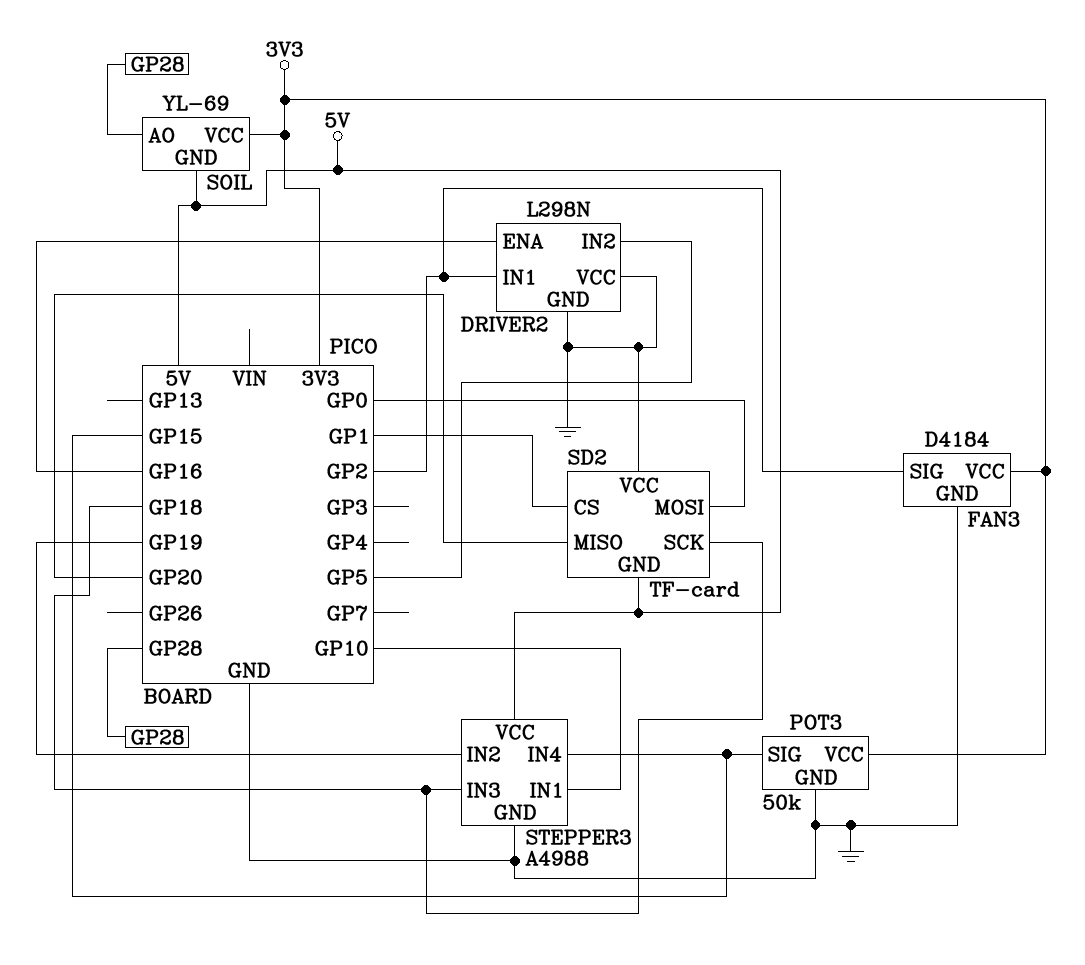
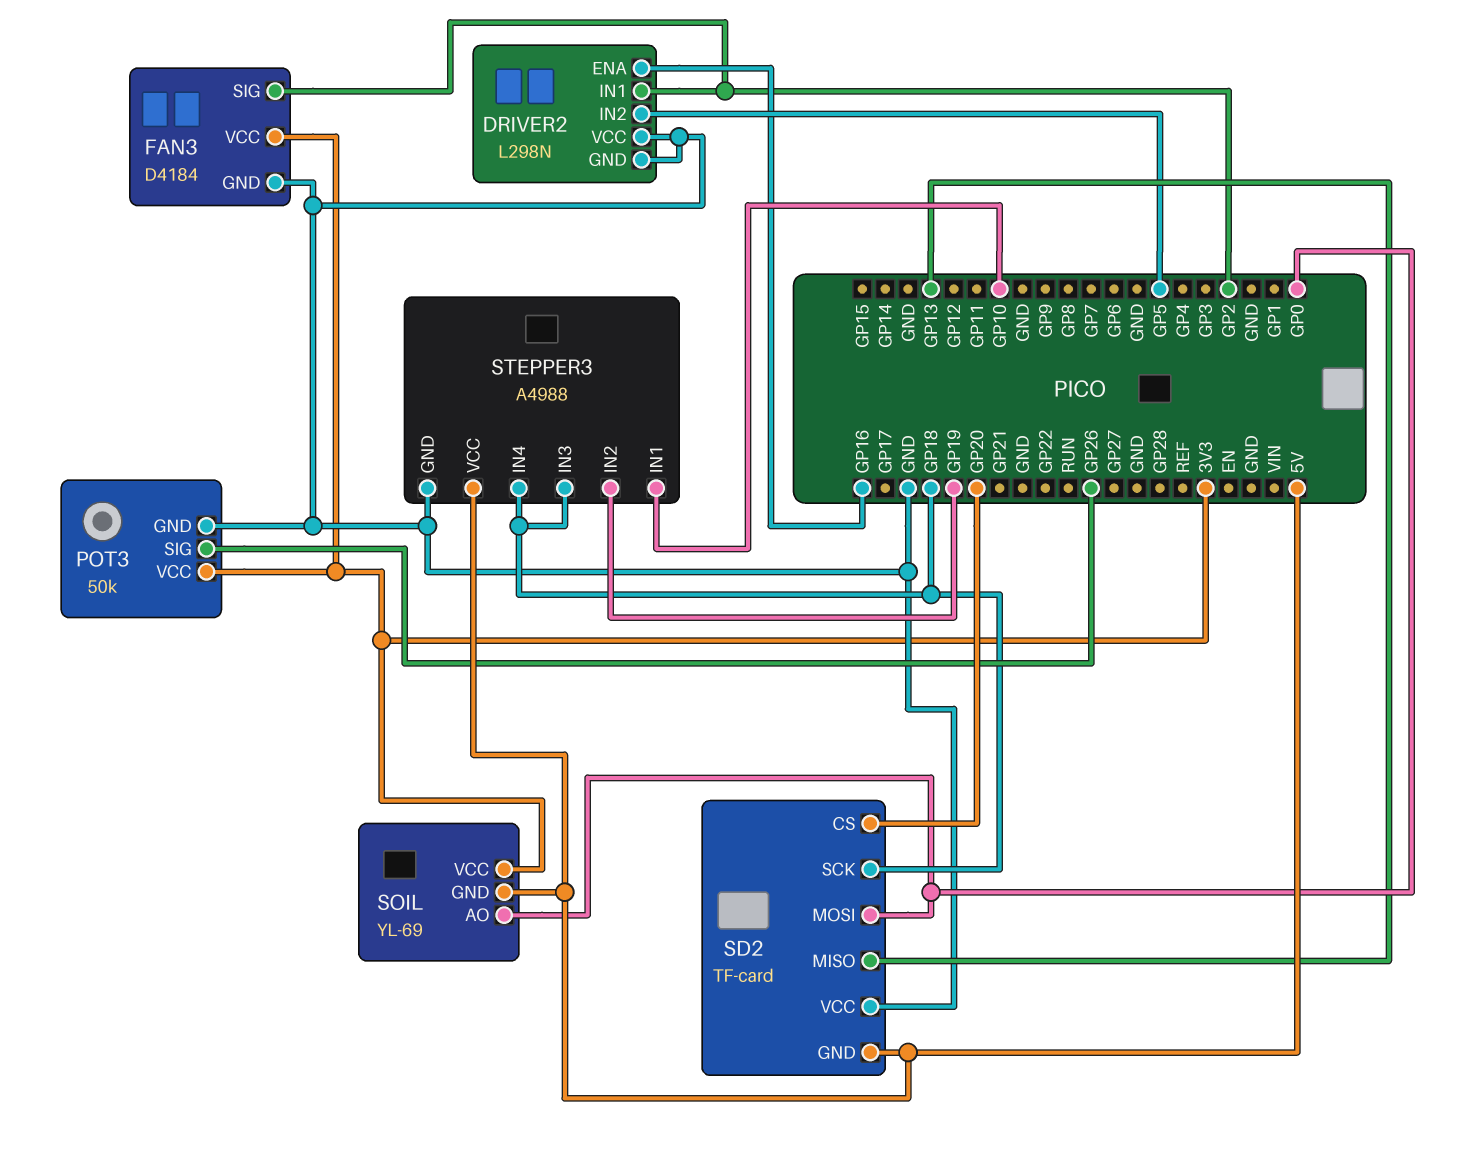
POT3 pin SIG: GP15 -> GP26
SD2 pin CS: GP1 -> GP20
SD2 pin MISO: GP20 -> GP13
SOIL pin AO: GP28 -> GP0
STEPPER3 pin IN4: GP15 -> GP18

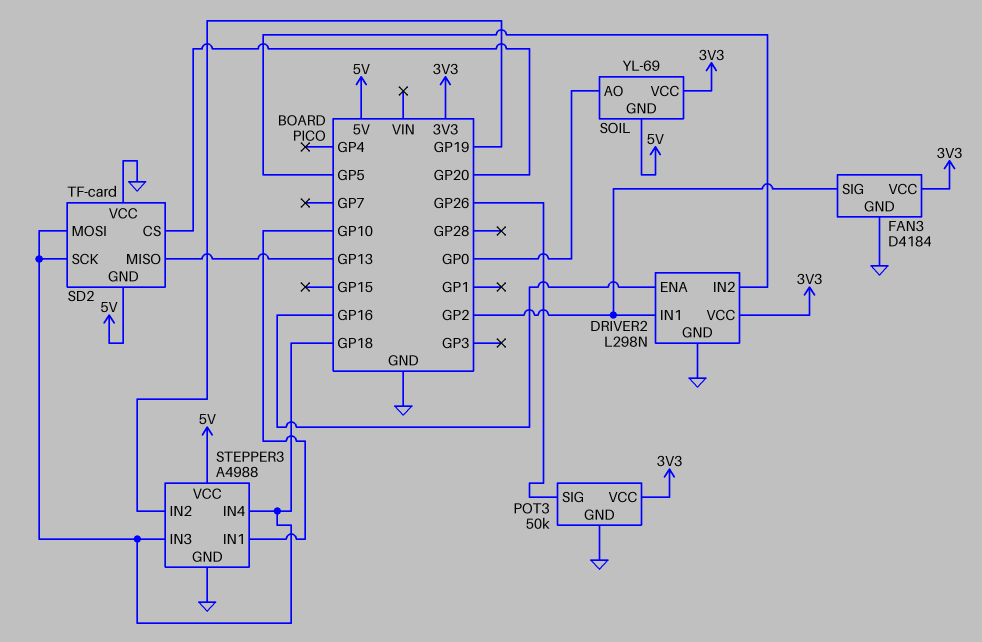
DRIVER2 pin VCC: GND -> 3V3
SD2 pin MOSI: GP0 -> GP18

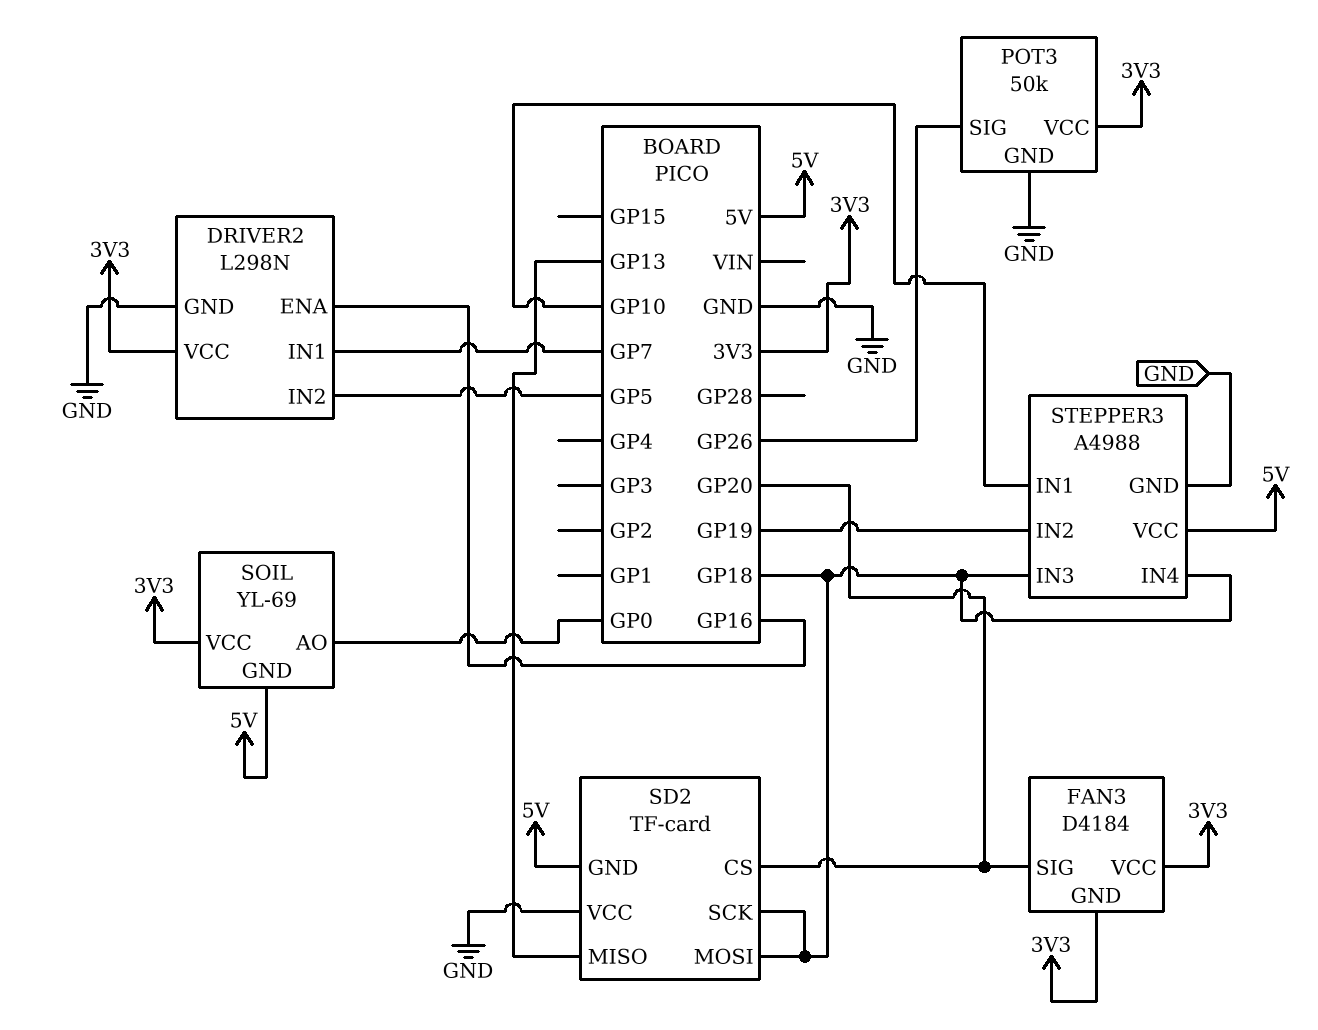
DRIVER2 pin IN1: GP2 -> GP7
FAN3 pin GND: GND -> 3V3
FAN3 pin SIG: GP2 -> GP20

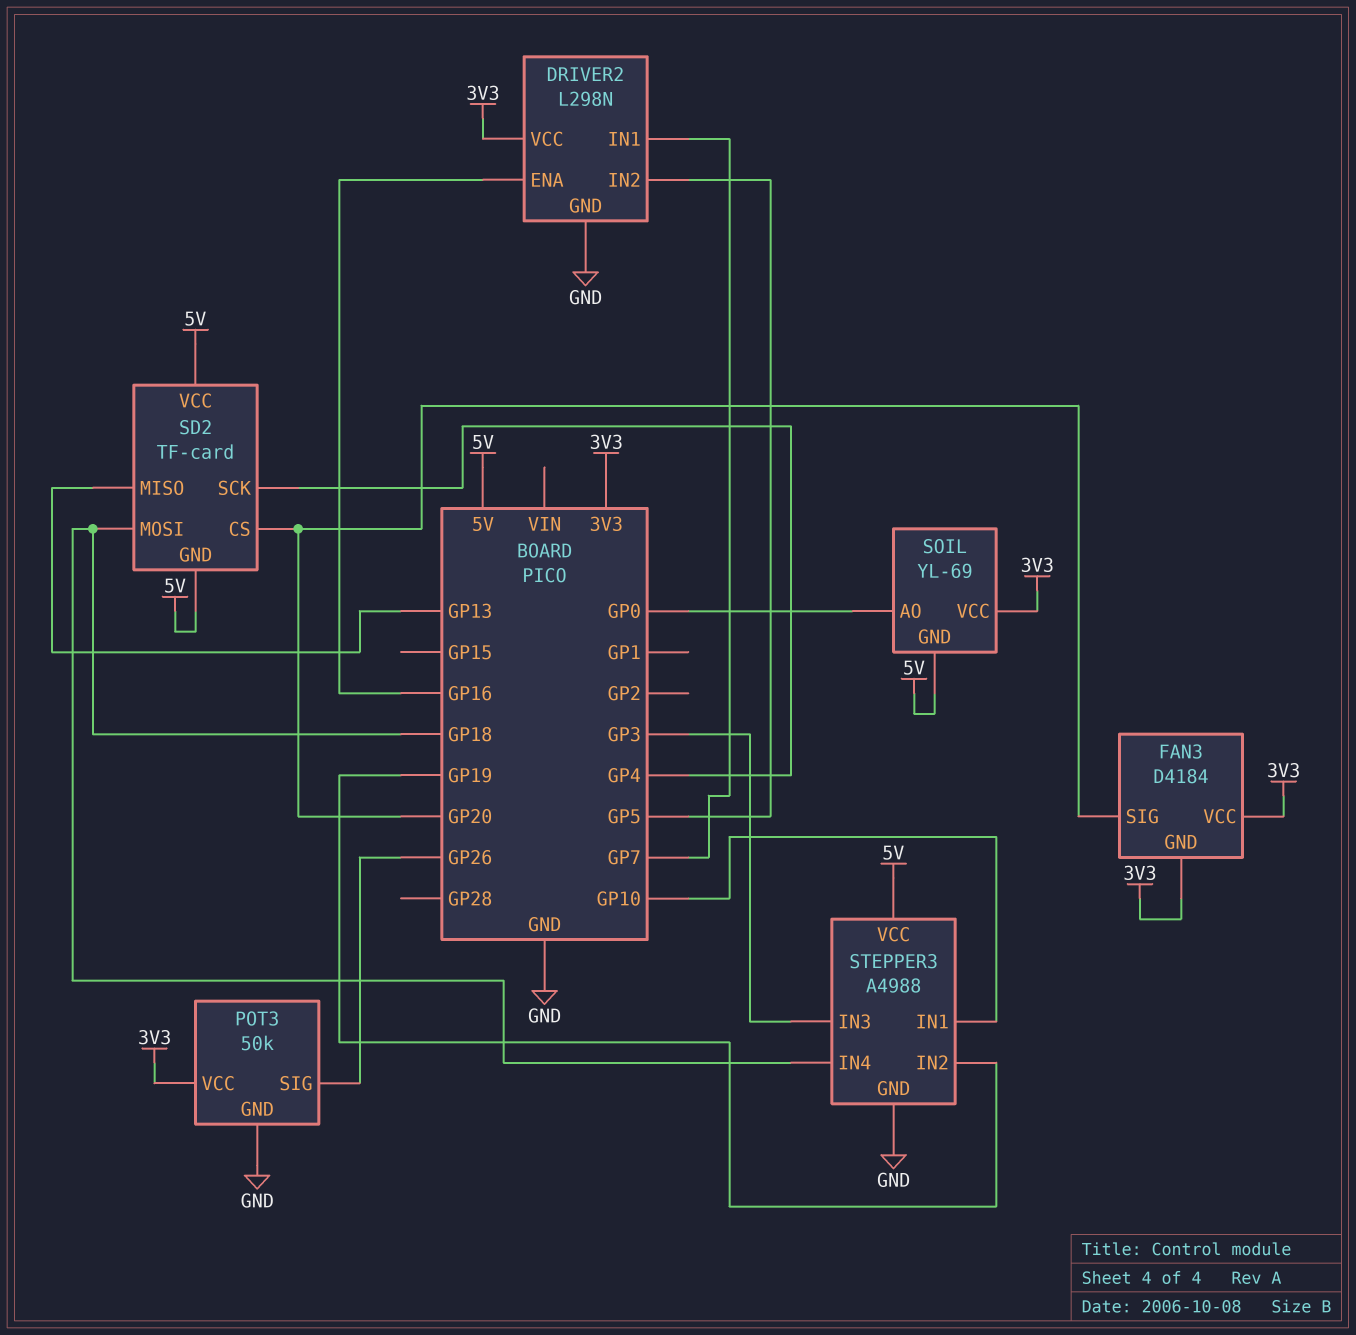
SD2 pin SCK: GP18 -> GP4
SD2 pin VCC: GND -> 5V
STEPPER3 pin IN3: GP18 -> GP3

